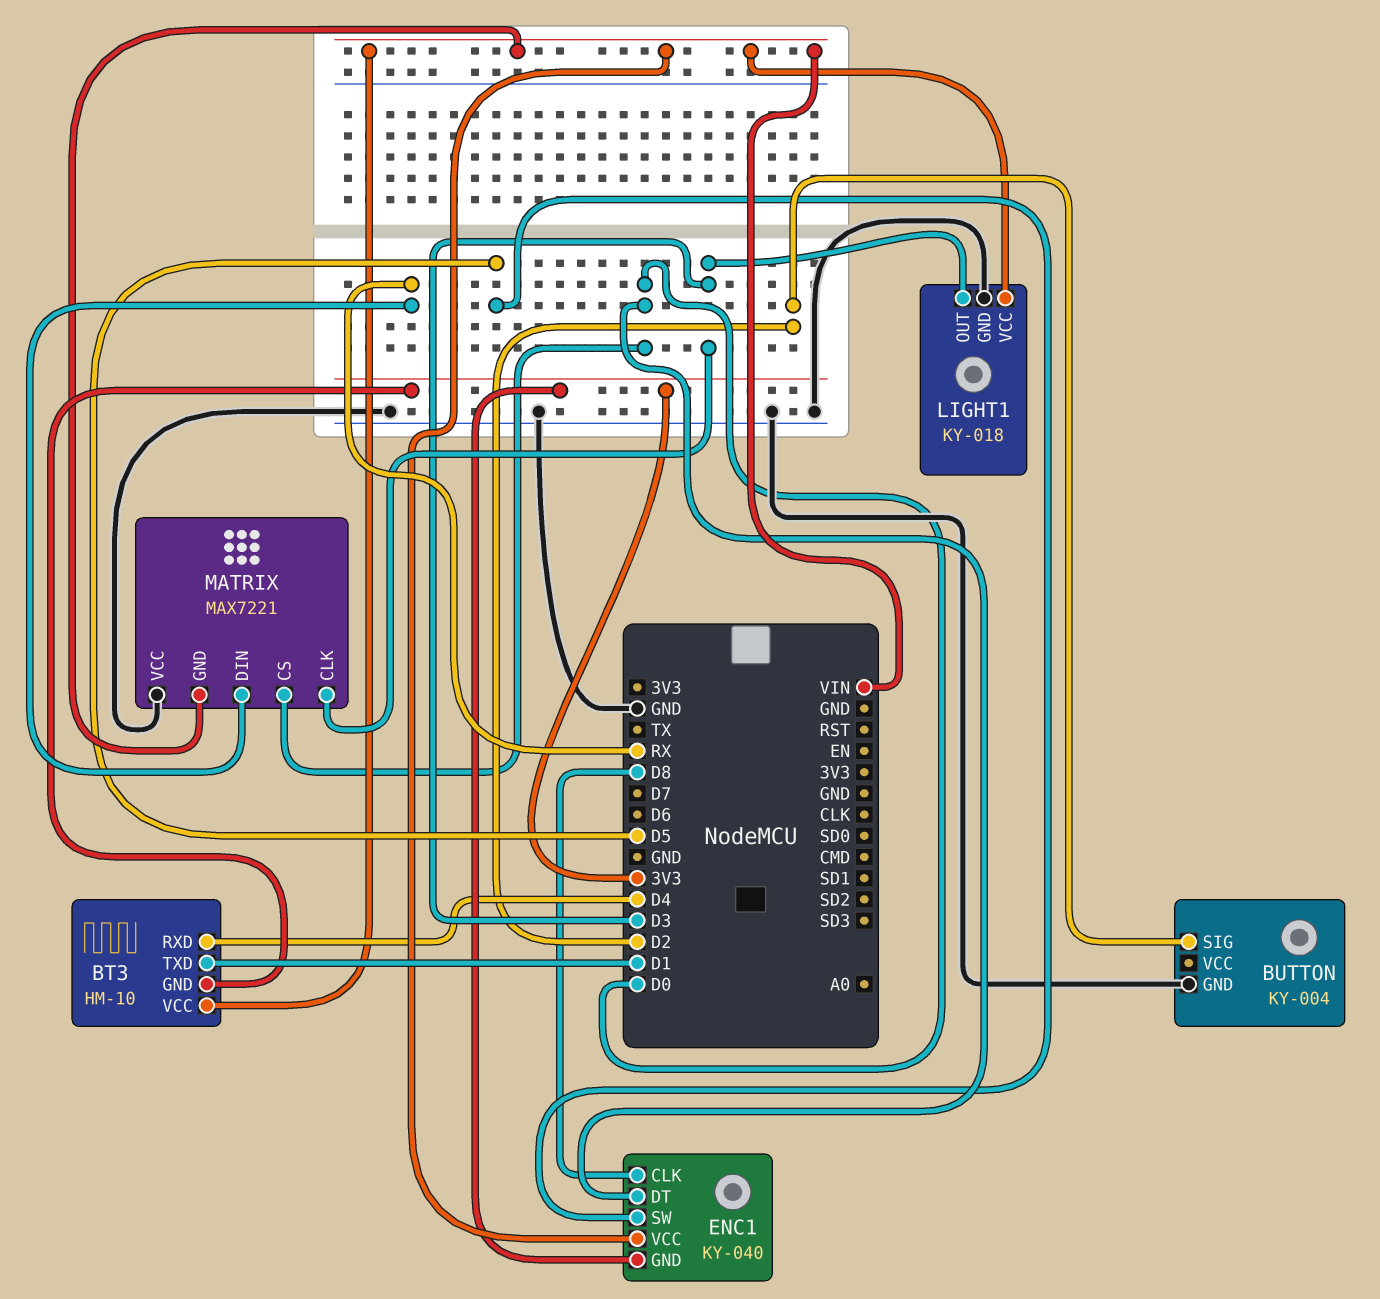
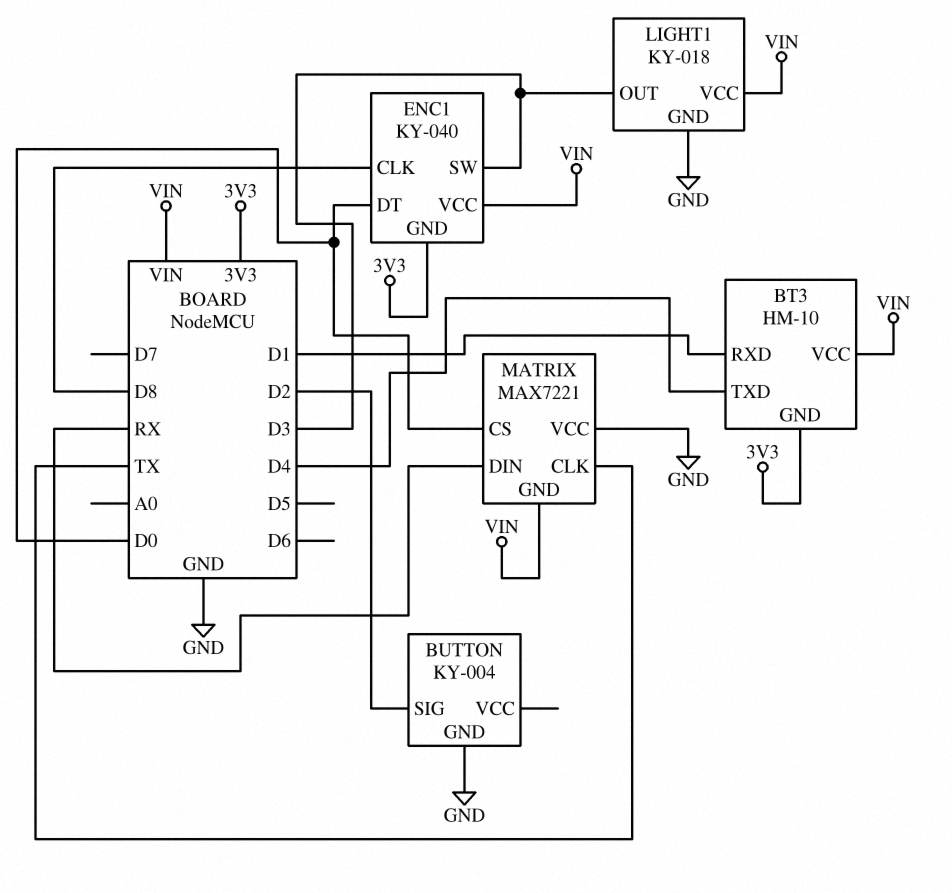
BT3 pin RXD: D4 -> D1
BT3 pin TXD: D1 -> D4
ENC1 pin SW: D5 -> D3
MATRIX pin CLK: D3 -> TX

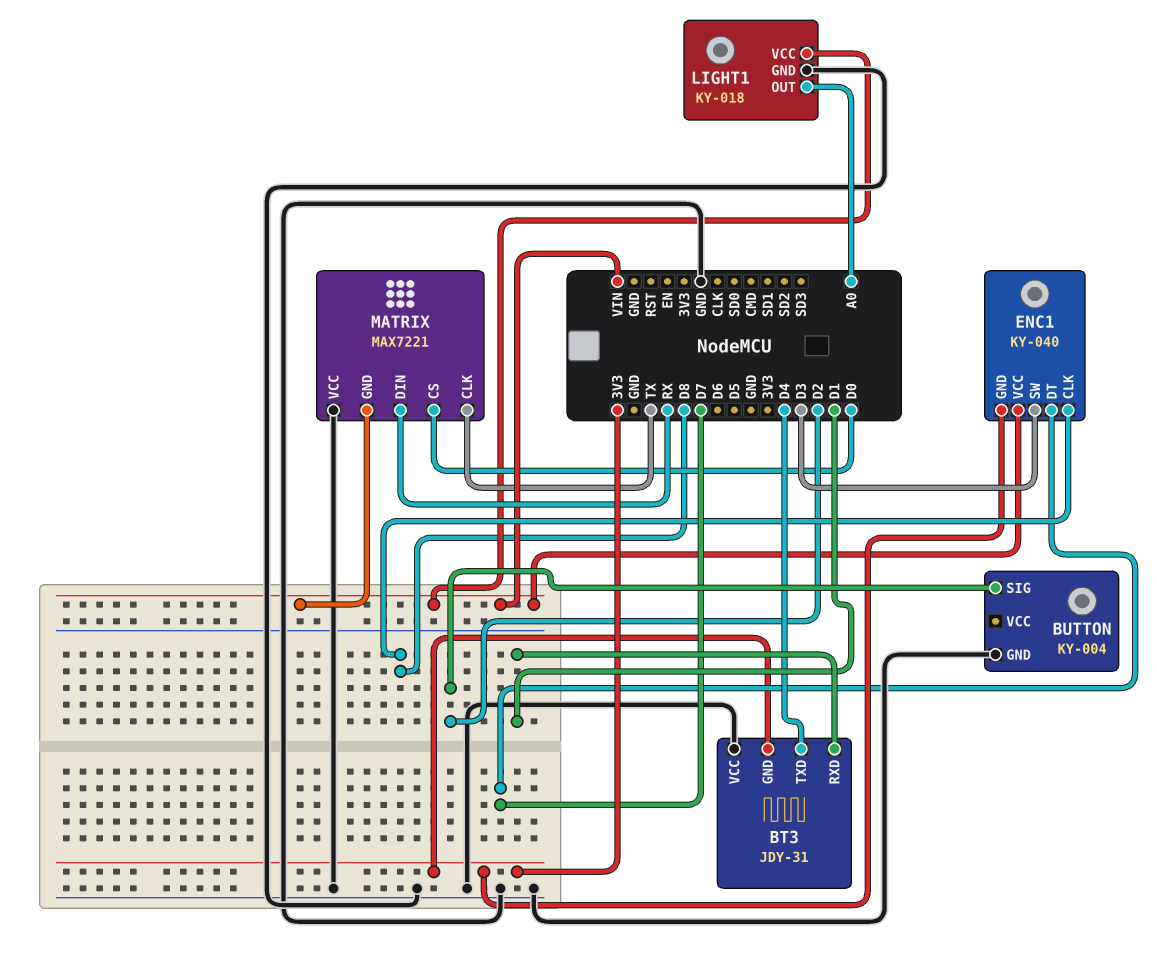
BT3: HM-10 -> JDY-31
BT3 pin VCC: VIN -> GND
ENC1 pin DT: D0 -> D7
LIGHT1 pin OUT: D3 -> A0

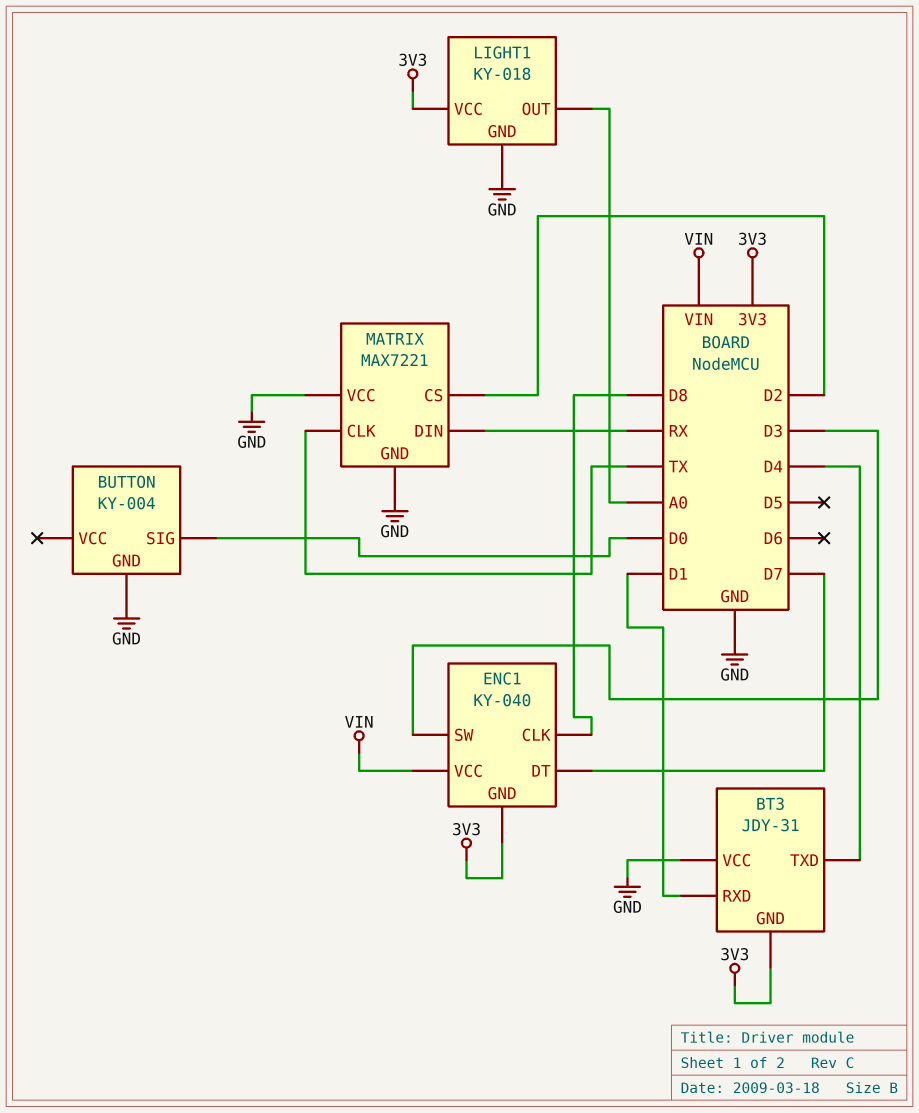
BUTTON pin SIG: D2 -> D0
LIGHT1 pin VCC: VIN -> 3V3
MATRIX pin CS: D0 -> D2
MATRIX pin GND: VIN -> GND

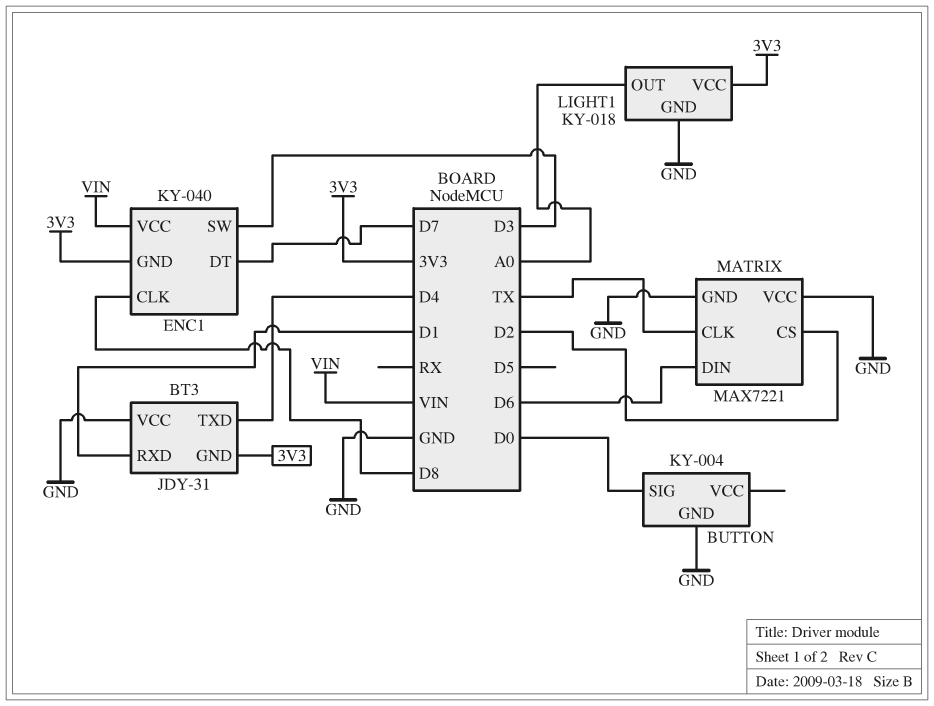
MATRIX pin DIN: RX -> D6

